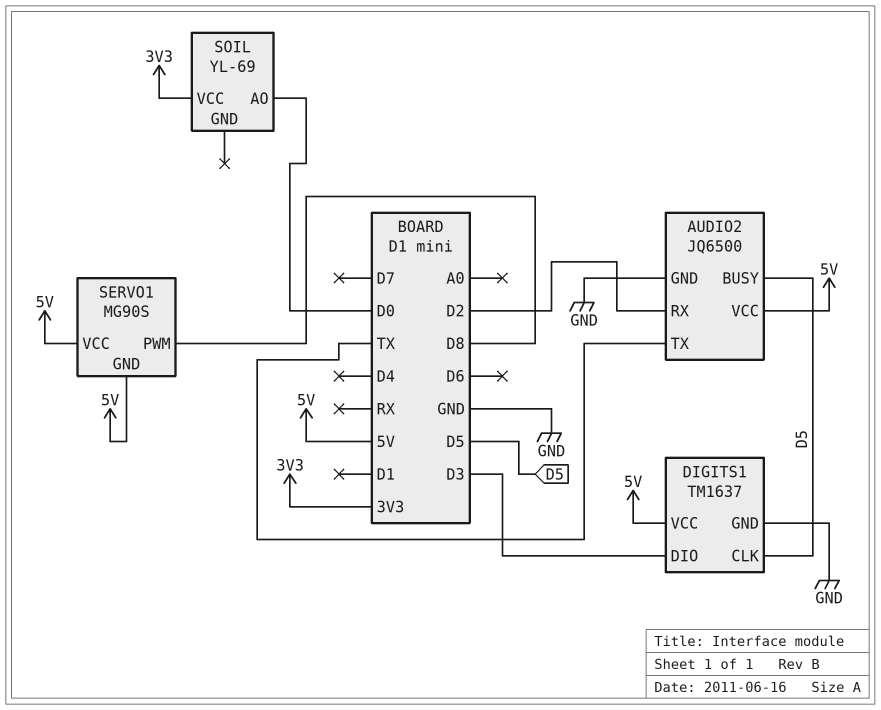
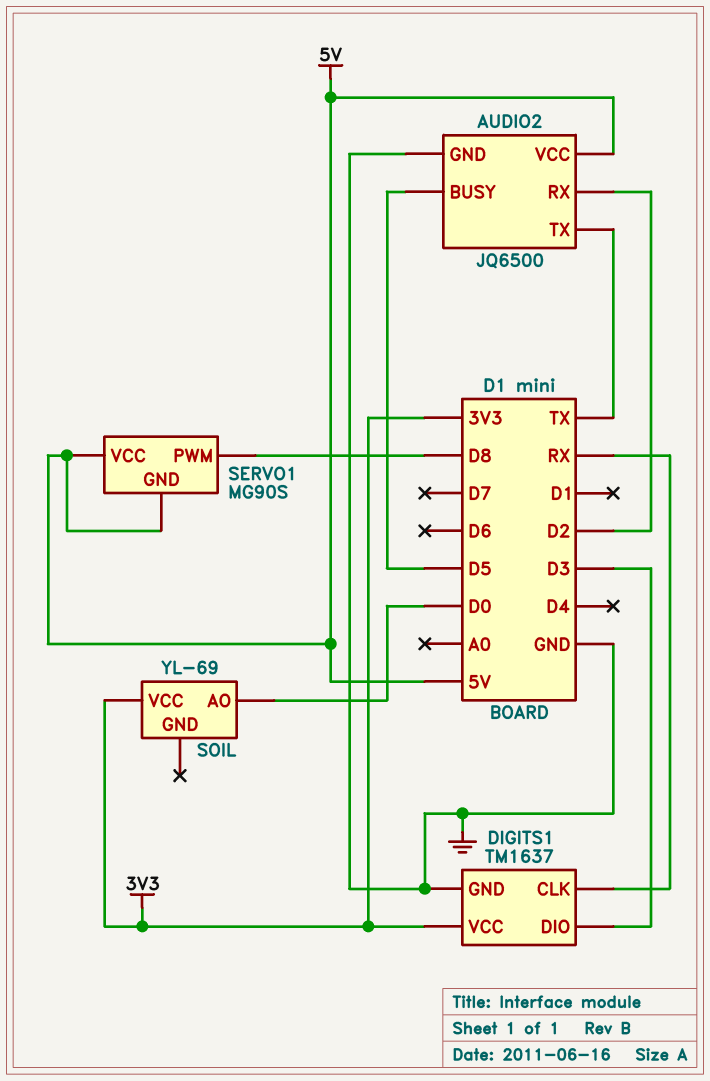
DIGITS1 pin CLK: D5 -> RX
DIGITS1 pin VCC: 5V -> 3V3

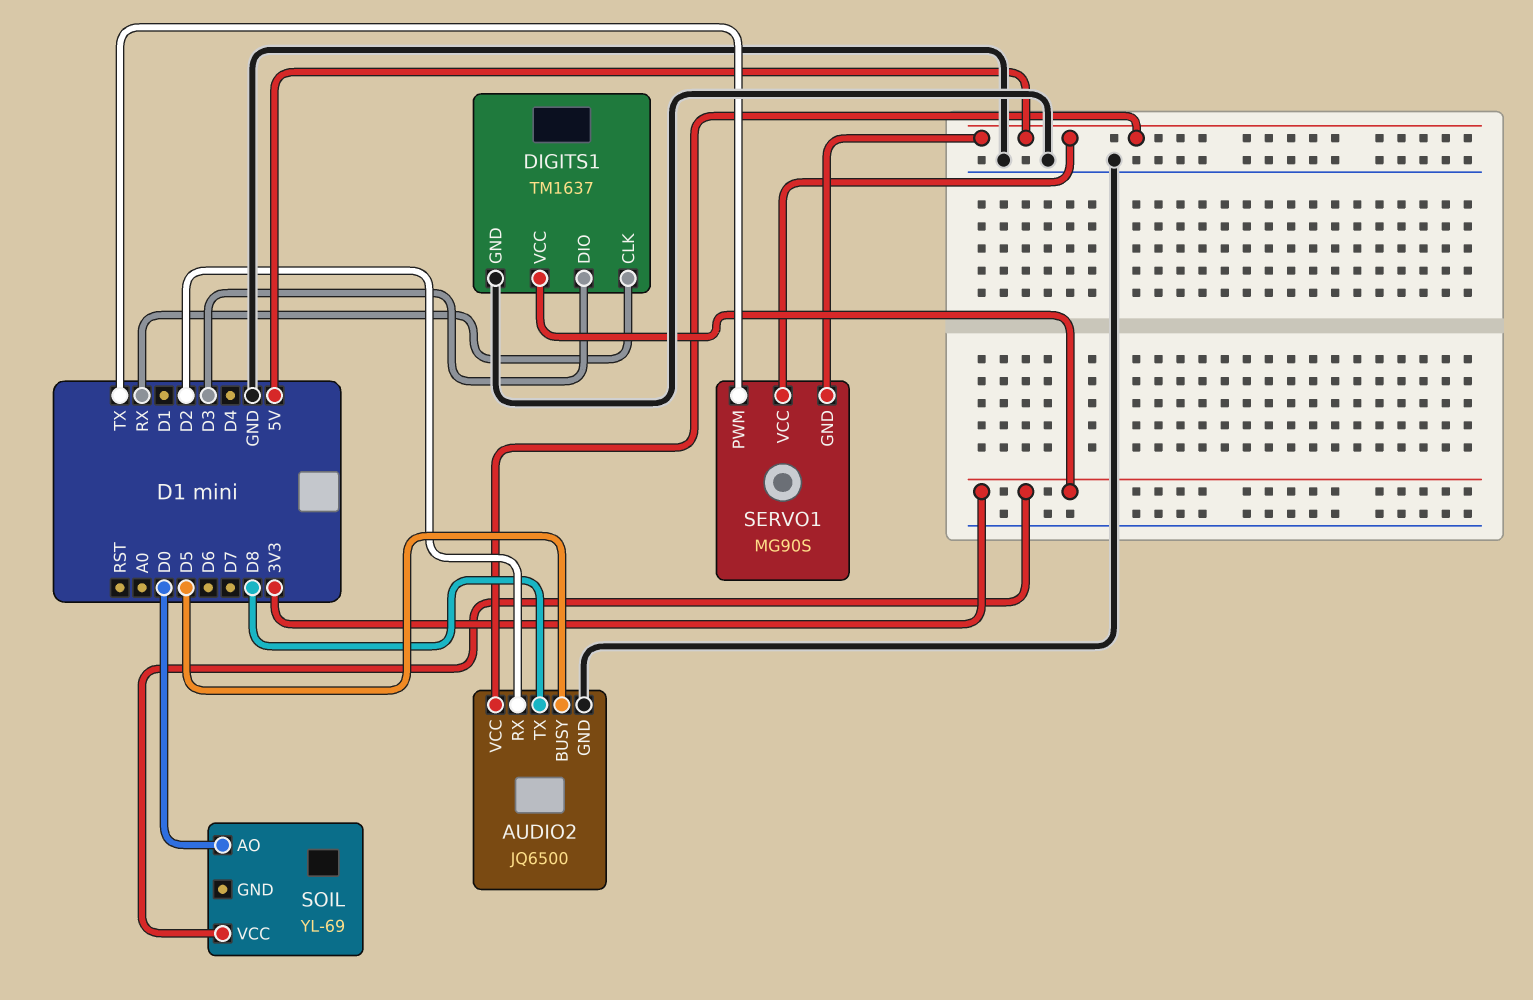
AUDIO2 pin TX: TX -> D8
SERVO1 pin PWM: D8 -> TX

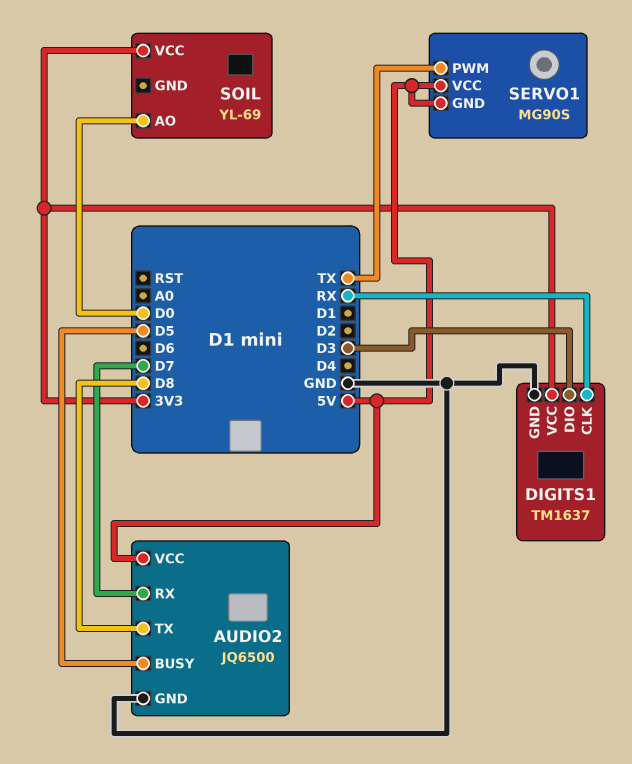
AUDIO2 pin RX: D2 -> D7

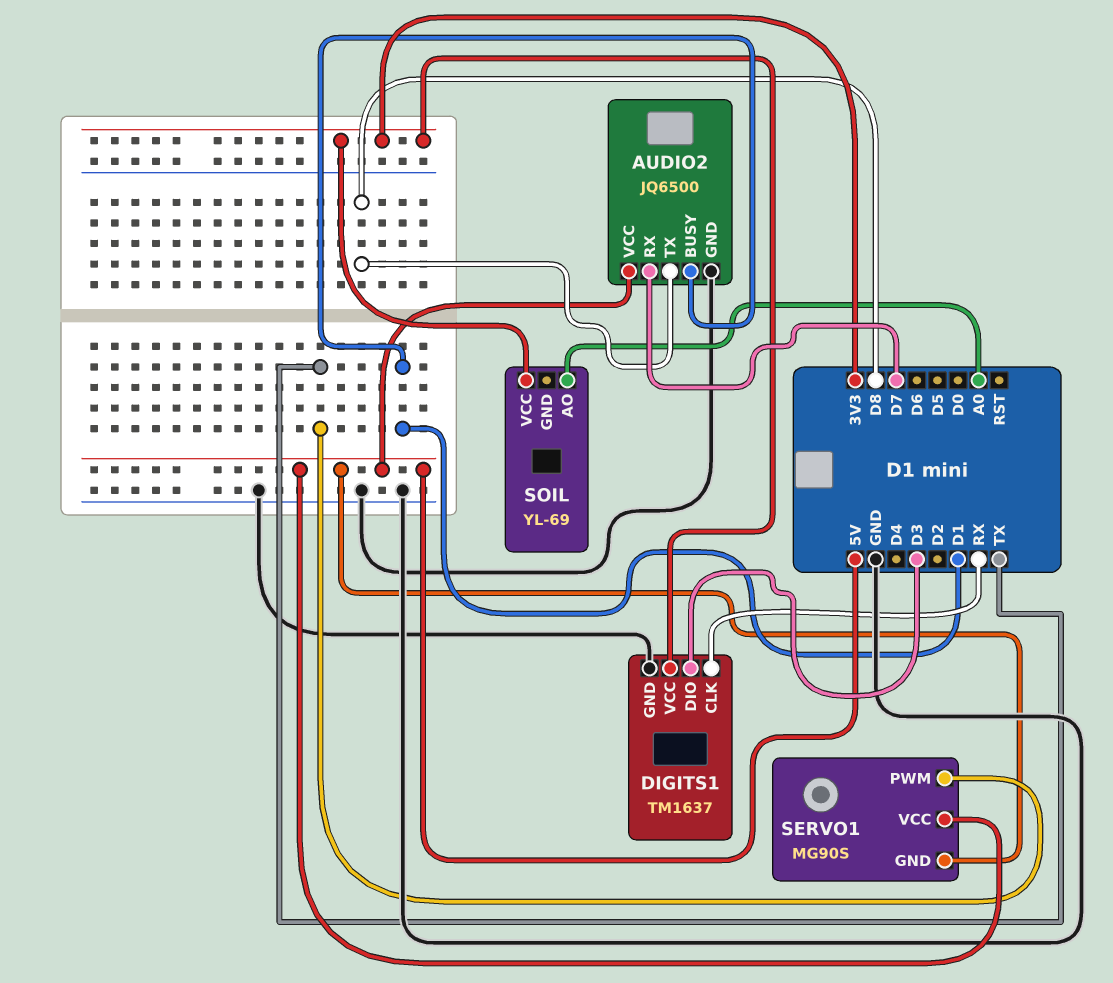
AUDIO2 pin BUSY: D5 -> D1
SOIL pin AO: D0 -> A0

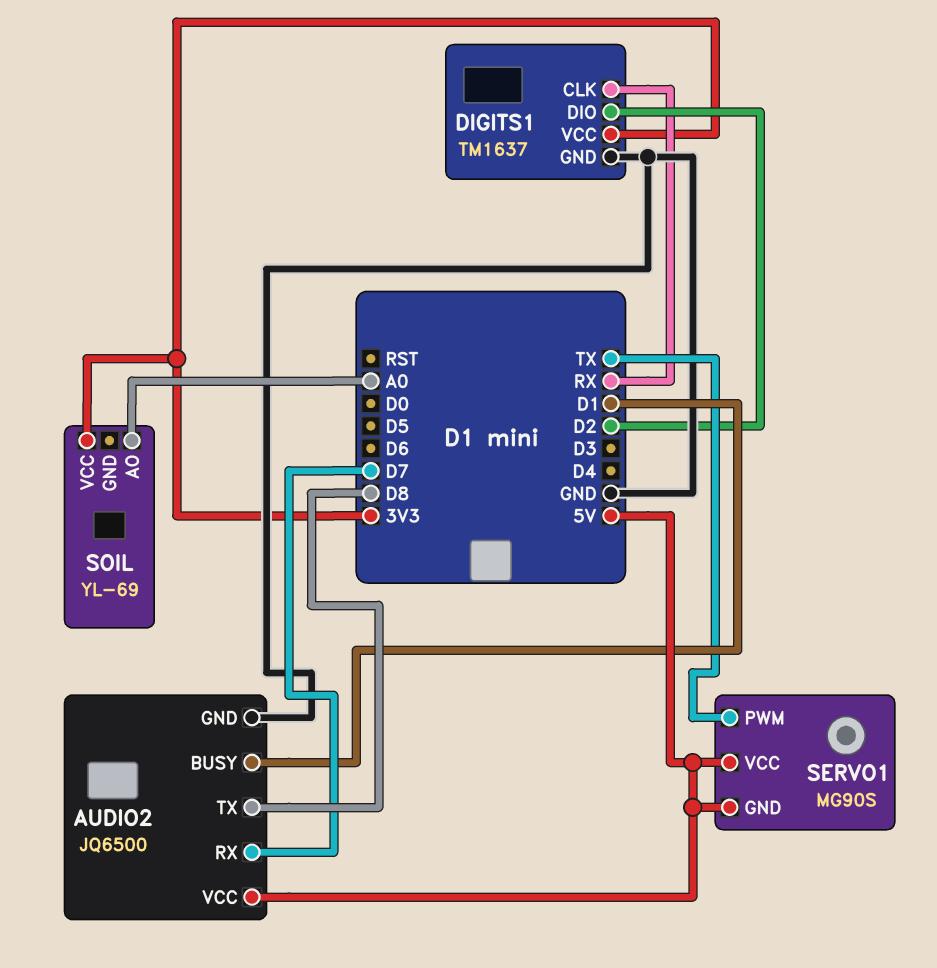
DIGITS1 pin DIO: D3 -> D2

